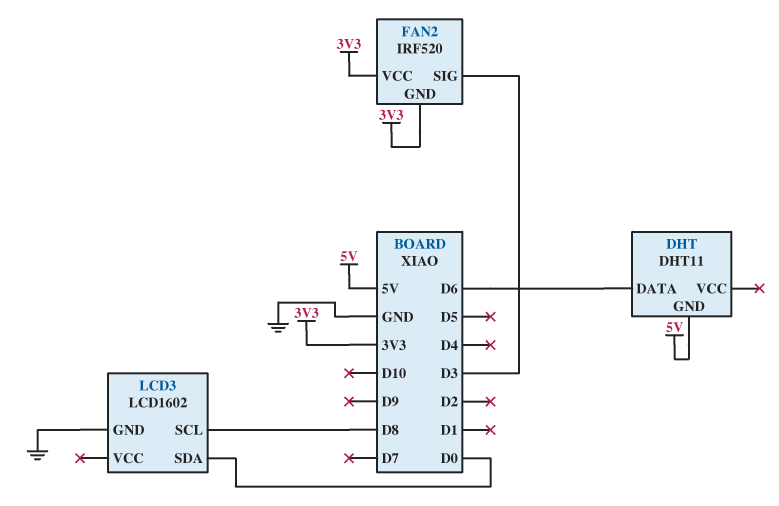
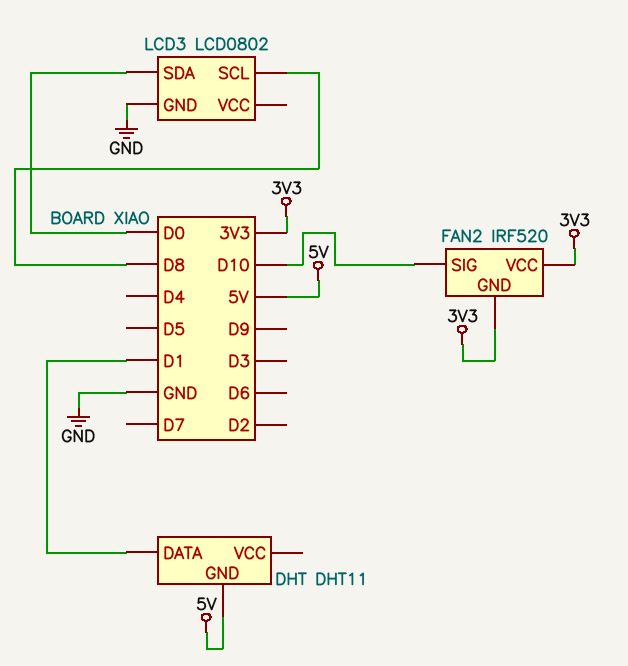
DHT pin DATA: D6 -> D1
FAN2 pin SIG: D3 -> D10
LCD3: LCD1602 -> LCD0802

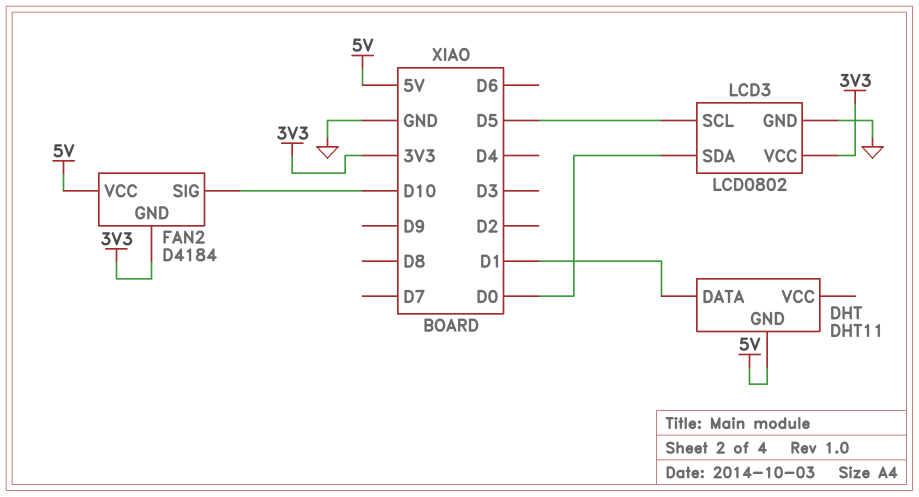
FAN2: IRF520 -> D4184
FAN2 pin VCC: 3V3 -> 5V
LCD3 pin SCL: D8 -> D5
LCD3 pin VCC: none -> 3V3

